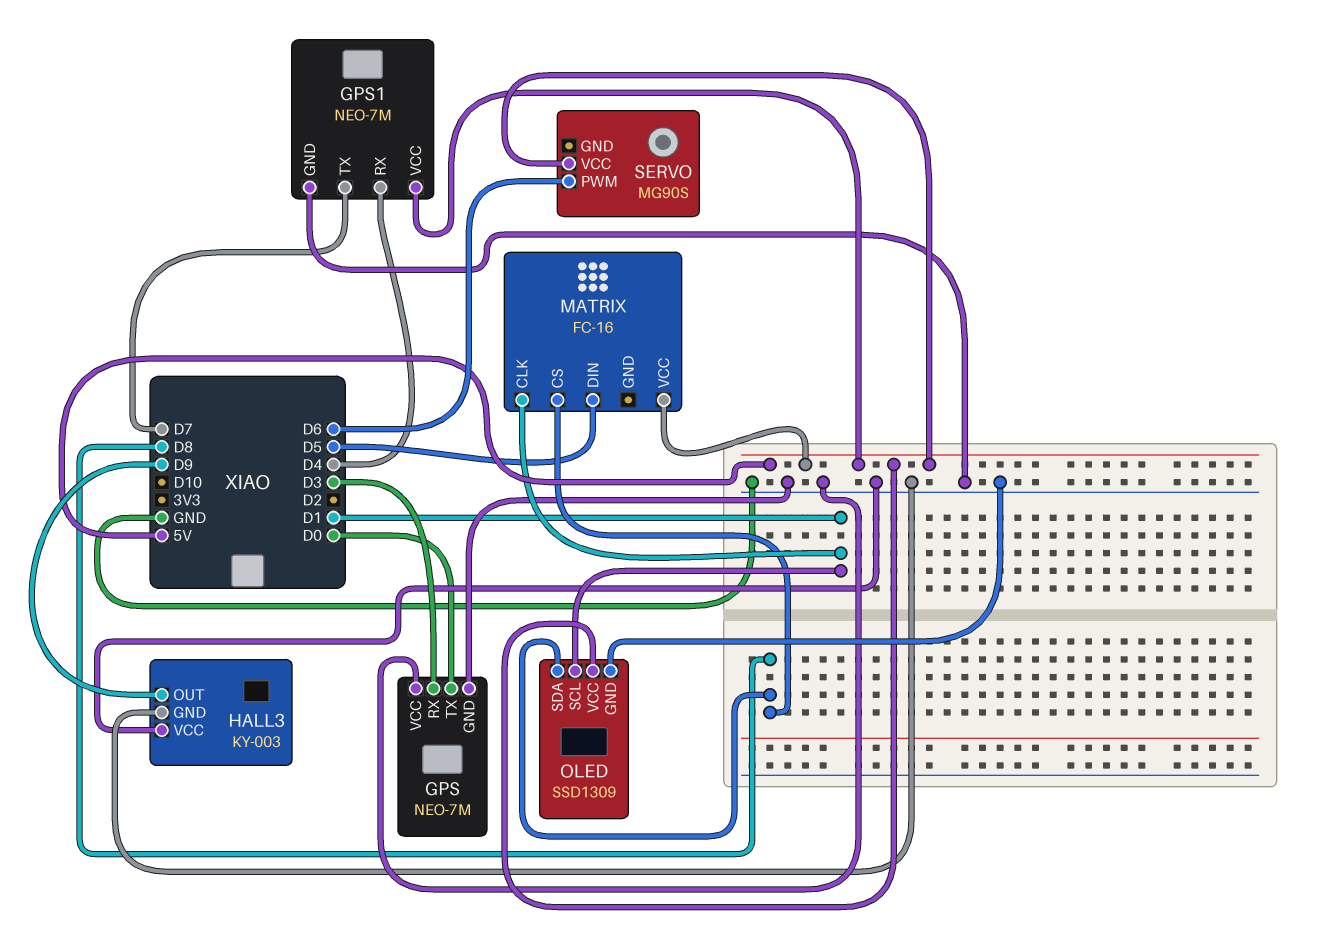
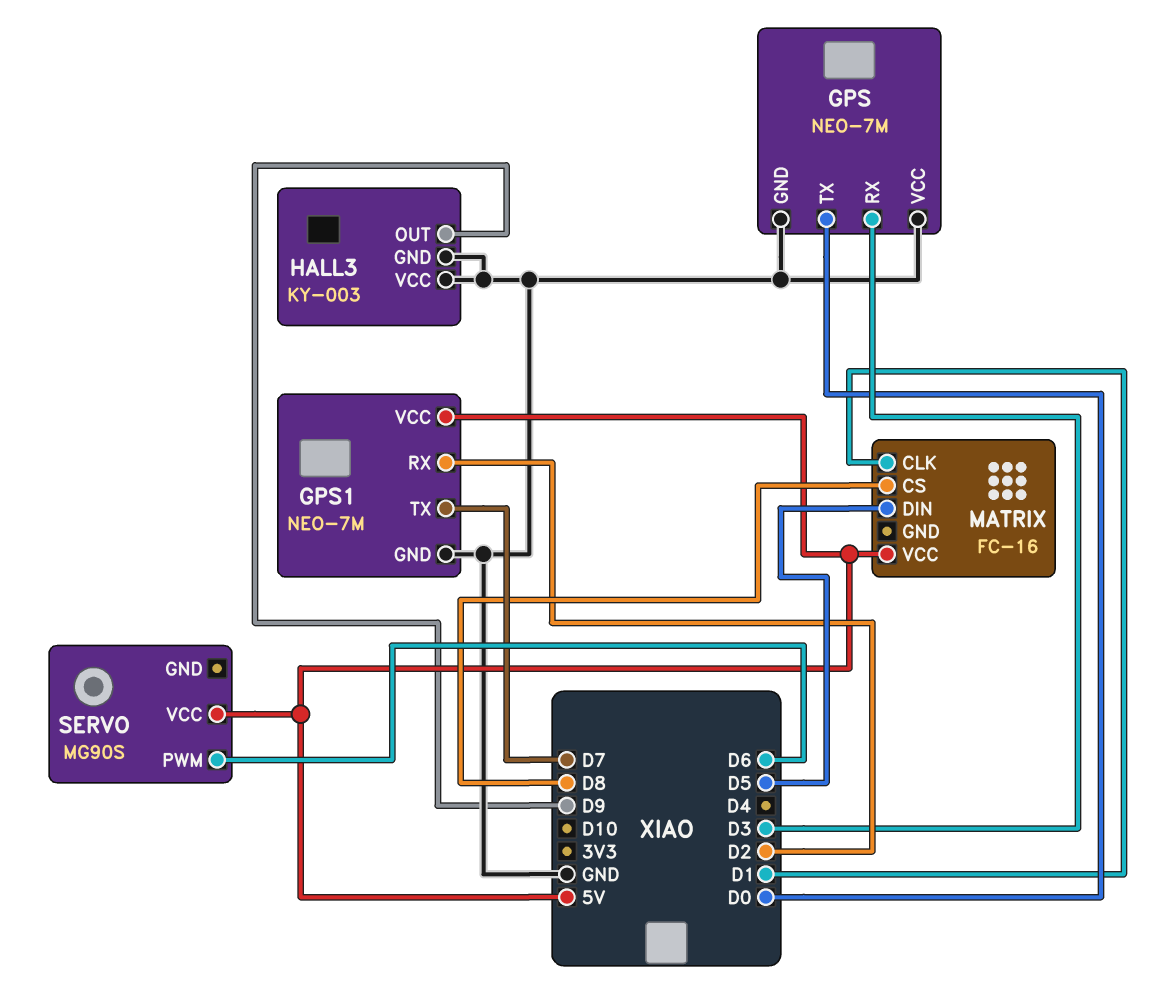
GPS1 pin RX: D4 -> D2
OLED: SSD1309 -> none
OLED pin GND: GND -> none
OLED pin SCL: D1 -> none
OLED pin SDA: D8 -> none
OLED pin VCC: 5V -> none

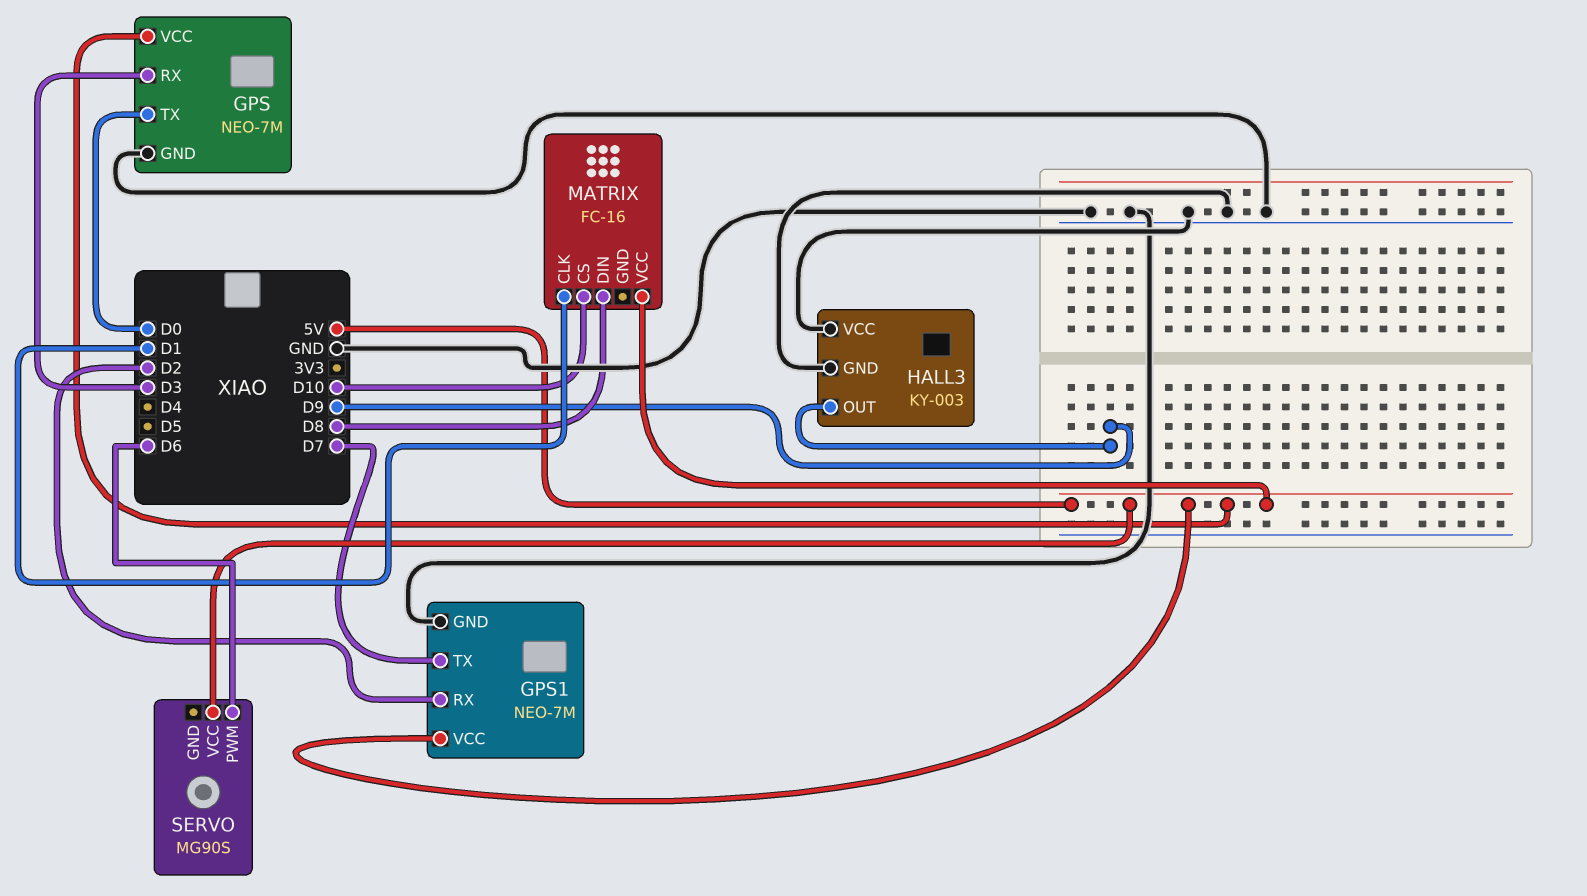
GPS pin VCC: GND -> 5V
MATRIX pin CS: D8 -> D10
MATRIX pin DIN: D5 -> D8

